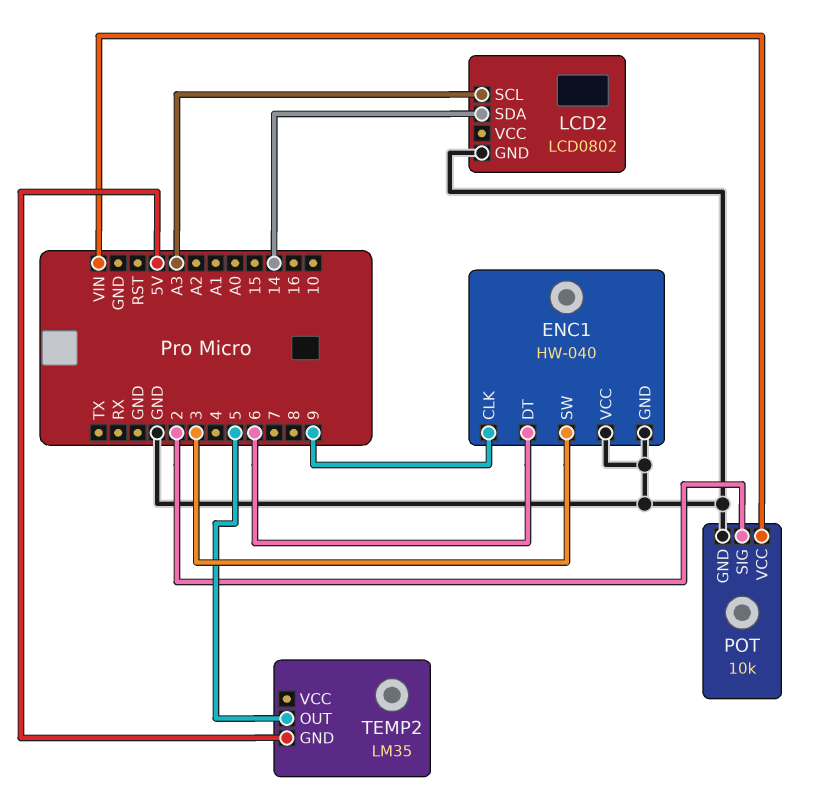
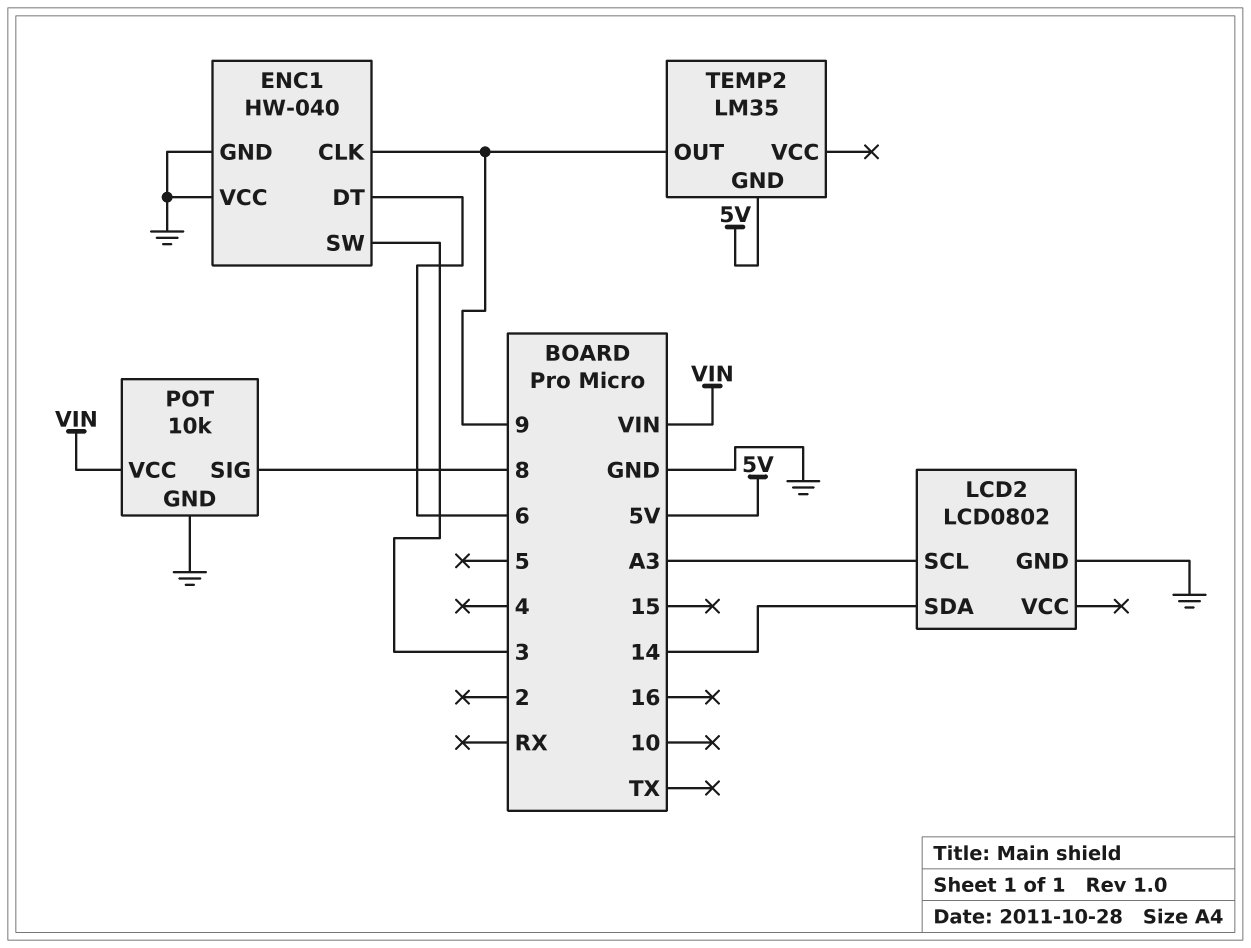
POT pin SIG: 2 -> 8
TEMP2 pin OUT: 5 -> 9

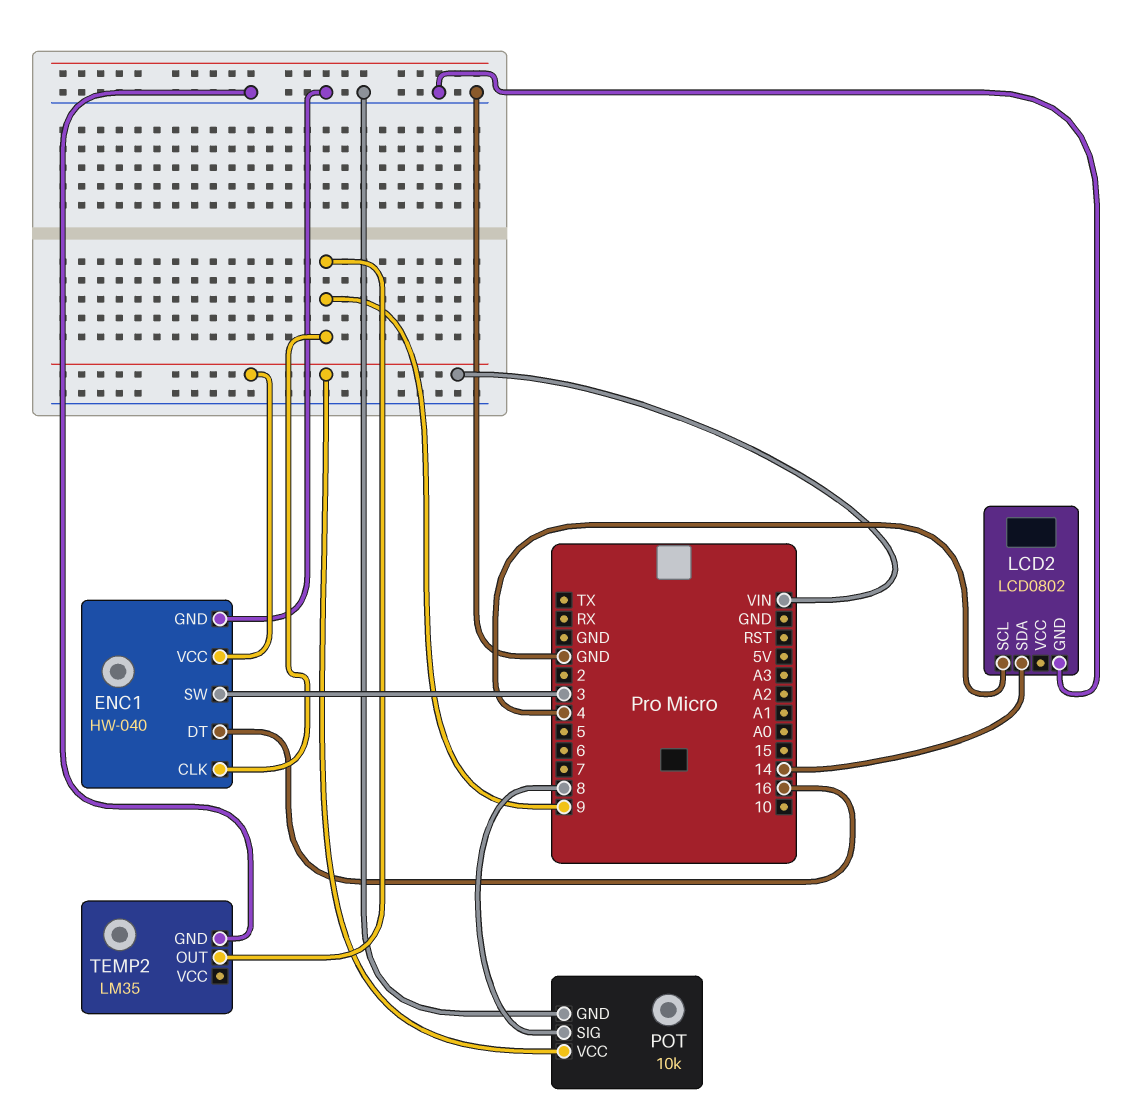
ENC1 pin DT: 6 -> 16
ENC1 pin VCC: GND -> VIN
LCD2 pin SCL: A3 -> 4
TEMP2 pin GND: 5V -> GND

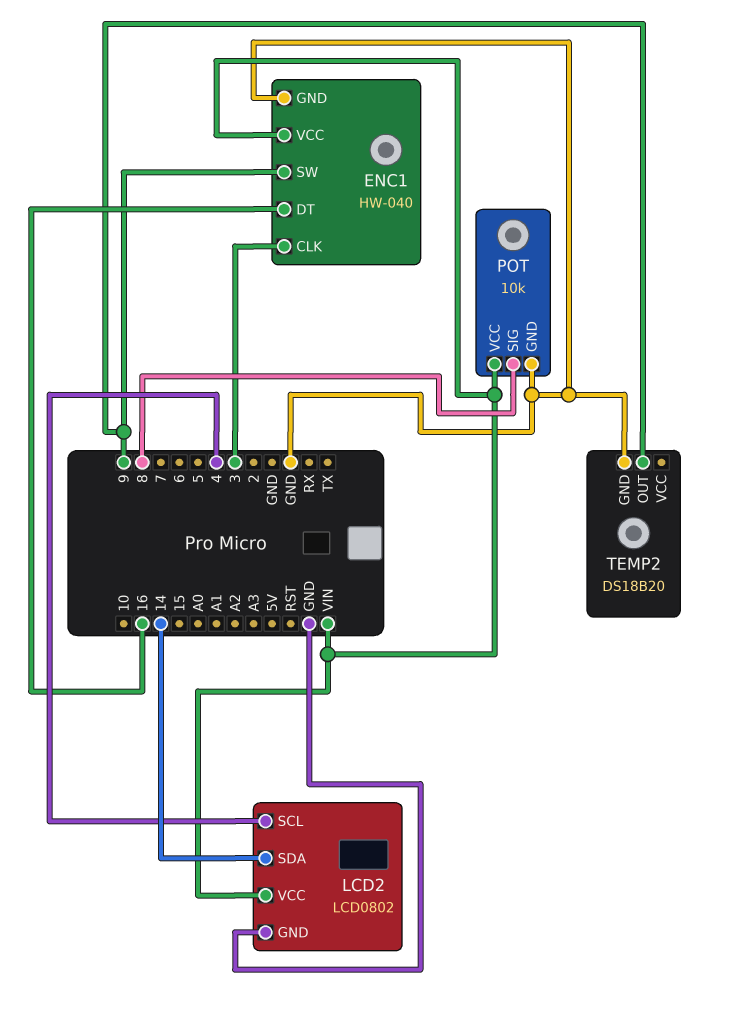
ENC1 pin CLK: 9 -> 3
ENC1 pin SW: 3 -> 9
LCD2 pin VCC: none -> VIN
TEMP2: LM35 -> DS18B20

